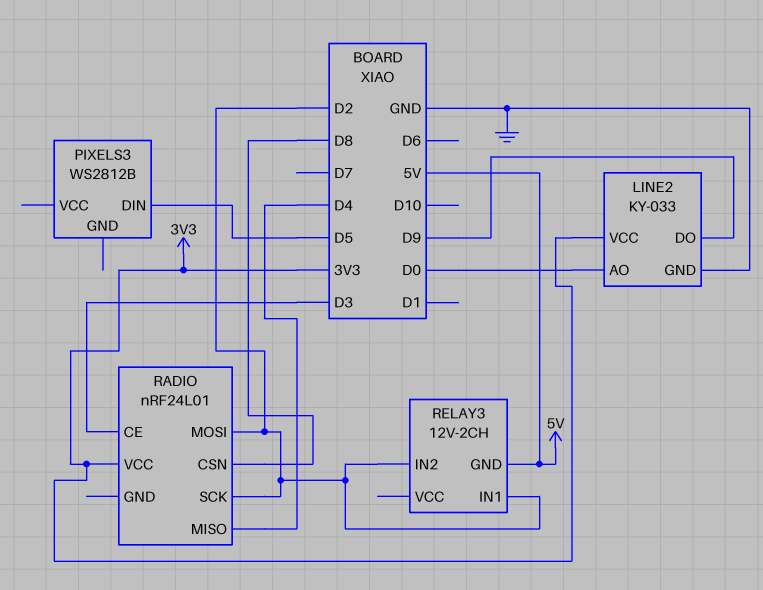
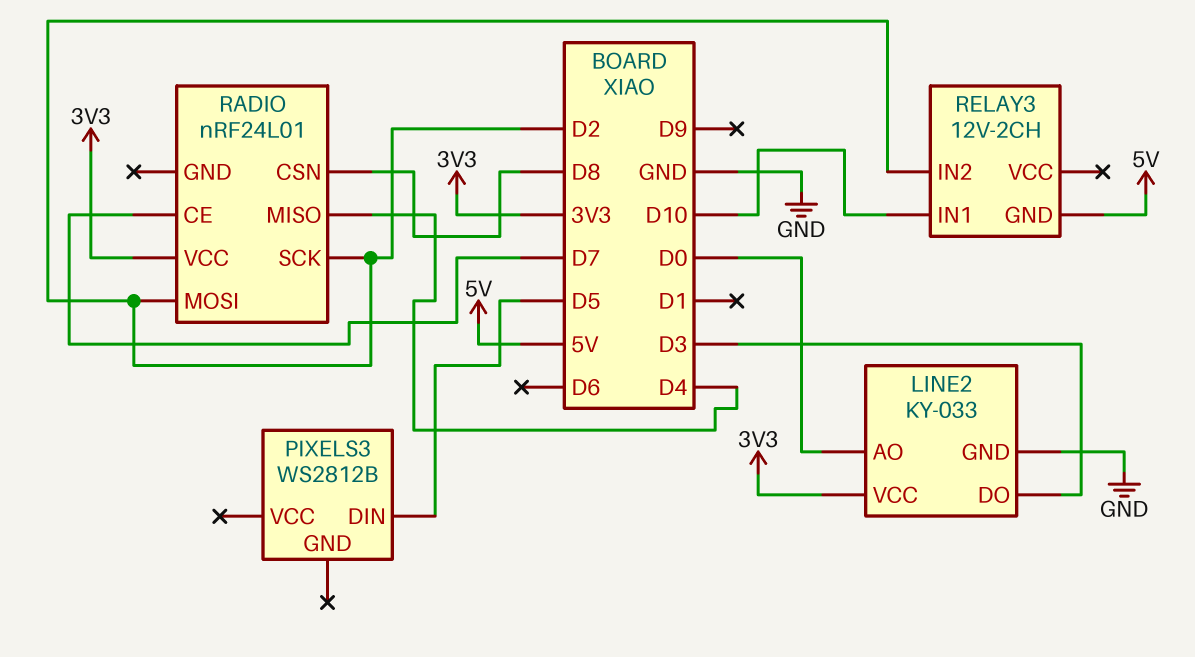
LINE2 pin DO: D9 -> D3
RADIO pin CE: D3 -> D7
RELAY3 pin IN1: D2 -> D10

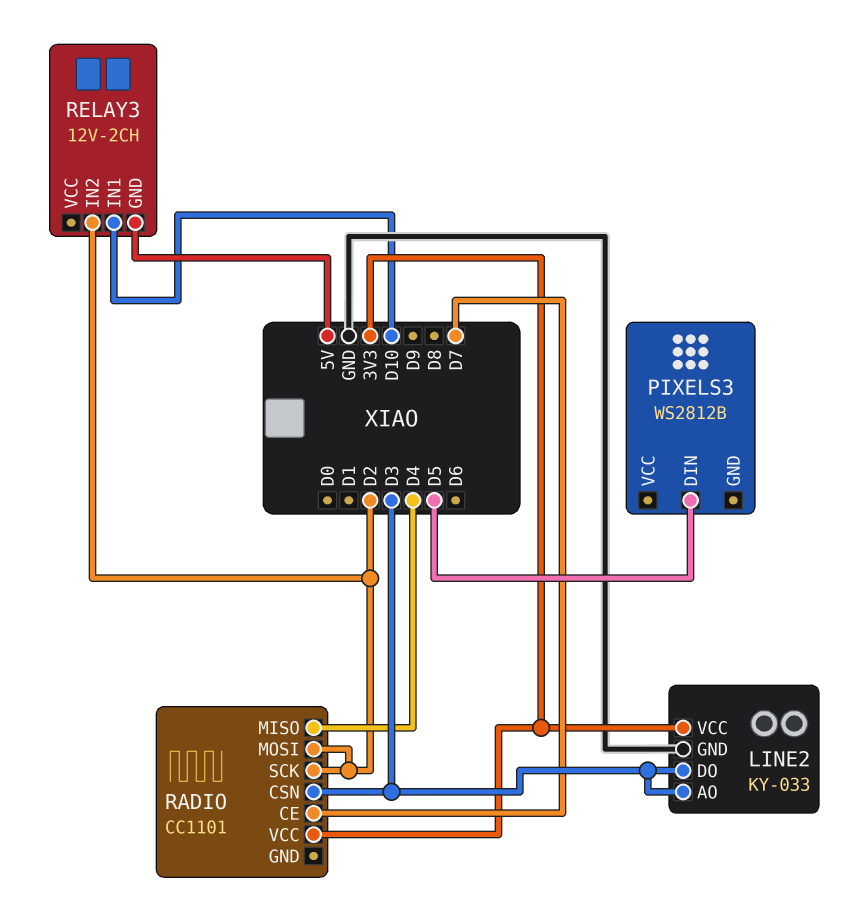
LINE2 pin AO: D0 -> D3
RADIO: nRF24L01 -> CC1101
RADIO pin CSN: D8 -> D3

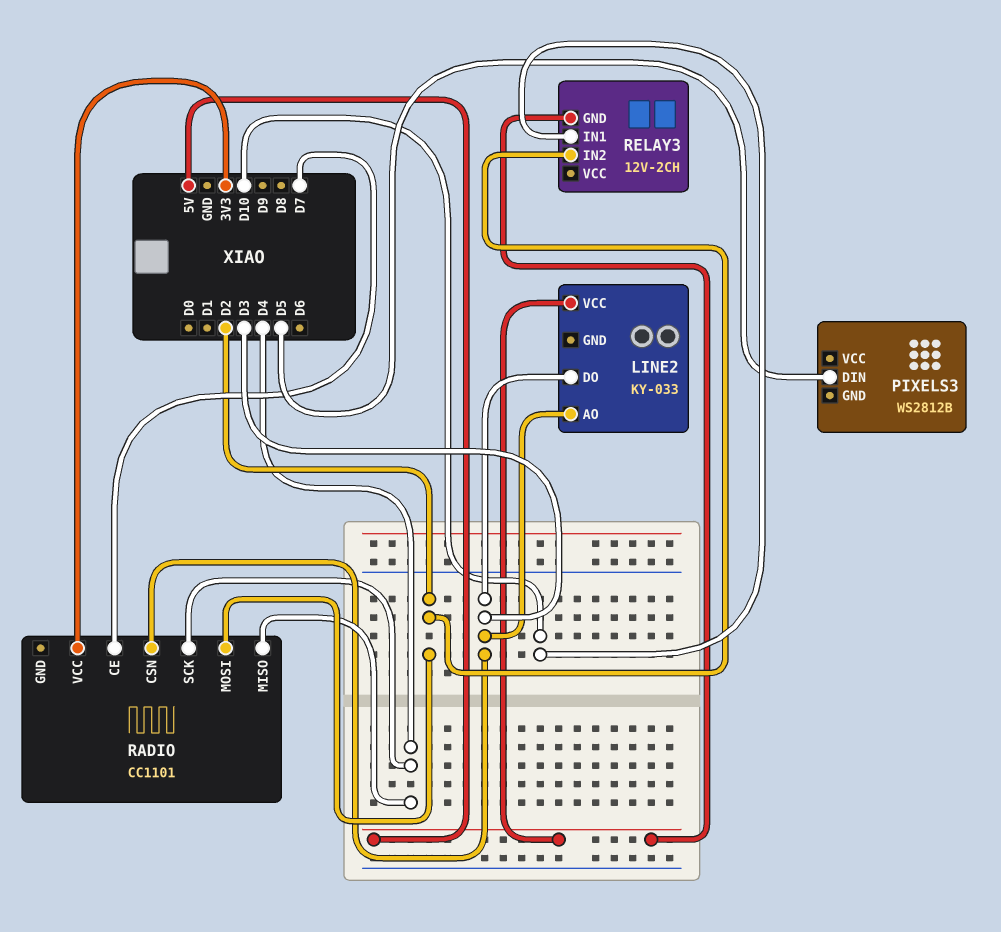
LINE2 pin GND: GND -> none
LINE2 pin VCC: 3V3 -> 5V
RADIO pin SCK: D2 -> D4

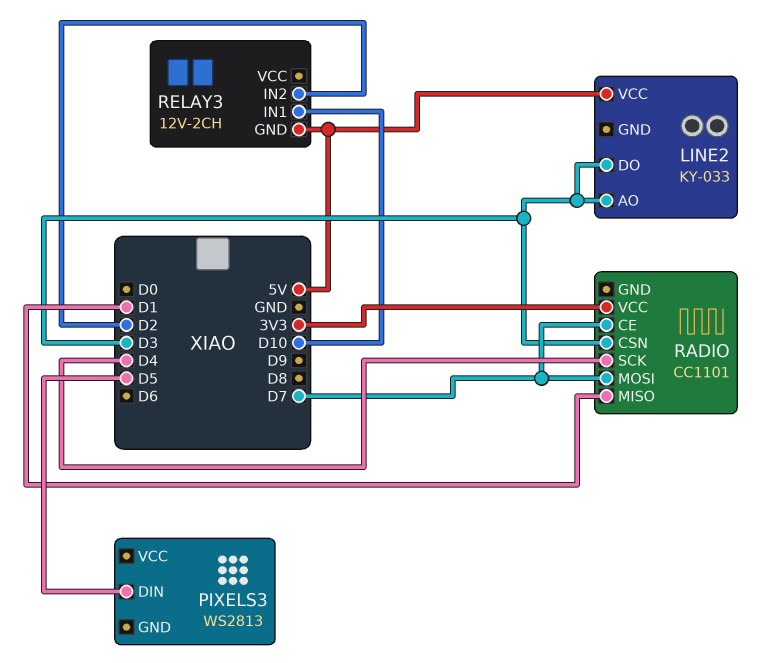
PIXELS3: WS2812B -> WS2813
RADIO pin MISO: D4 -> D1
RADIO pin MOSI: D2 -> D7

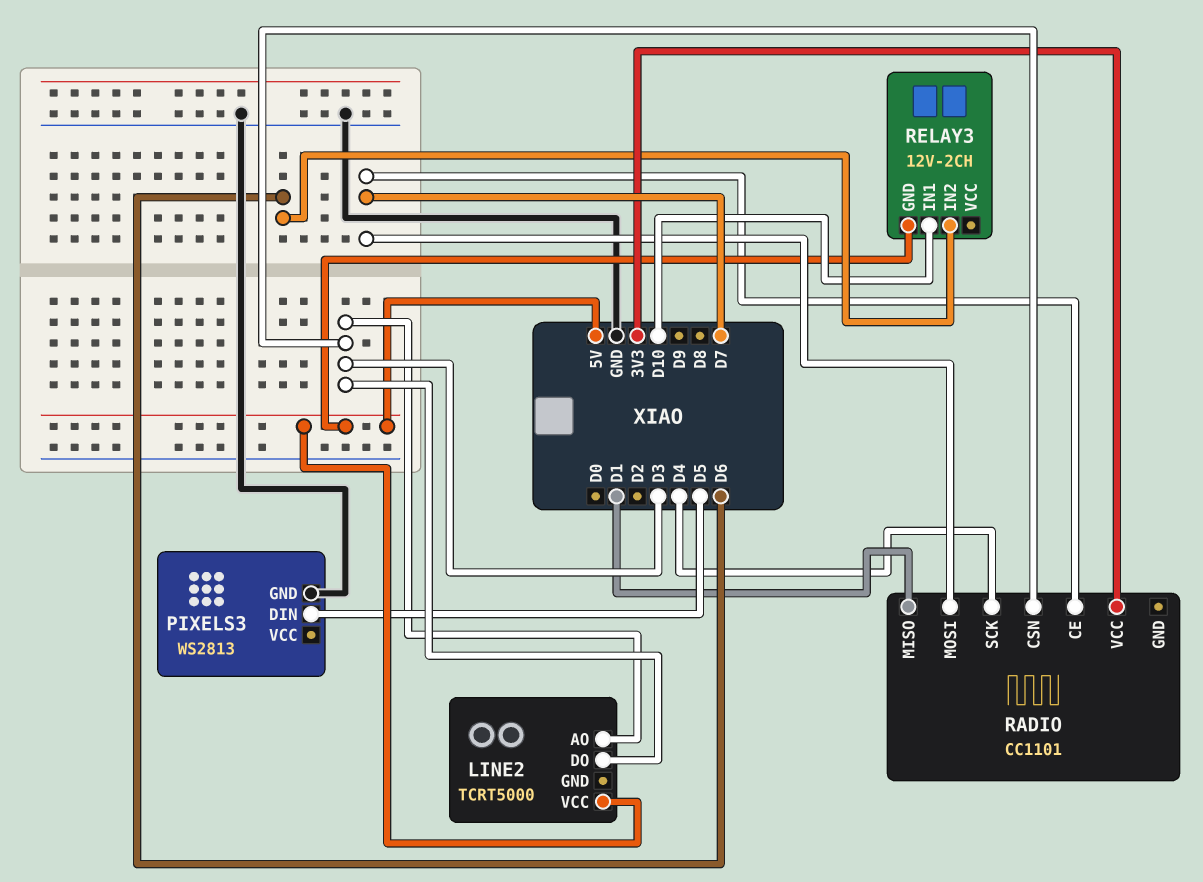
LINE2: KY-033 -> TCRT5000
PIXELS3 pin GND: none -> GND
RELAY3 pin IN2: D2 -> D6

